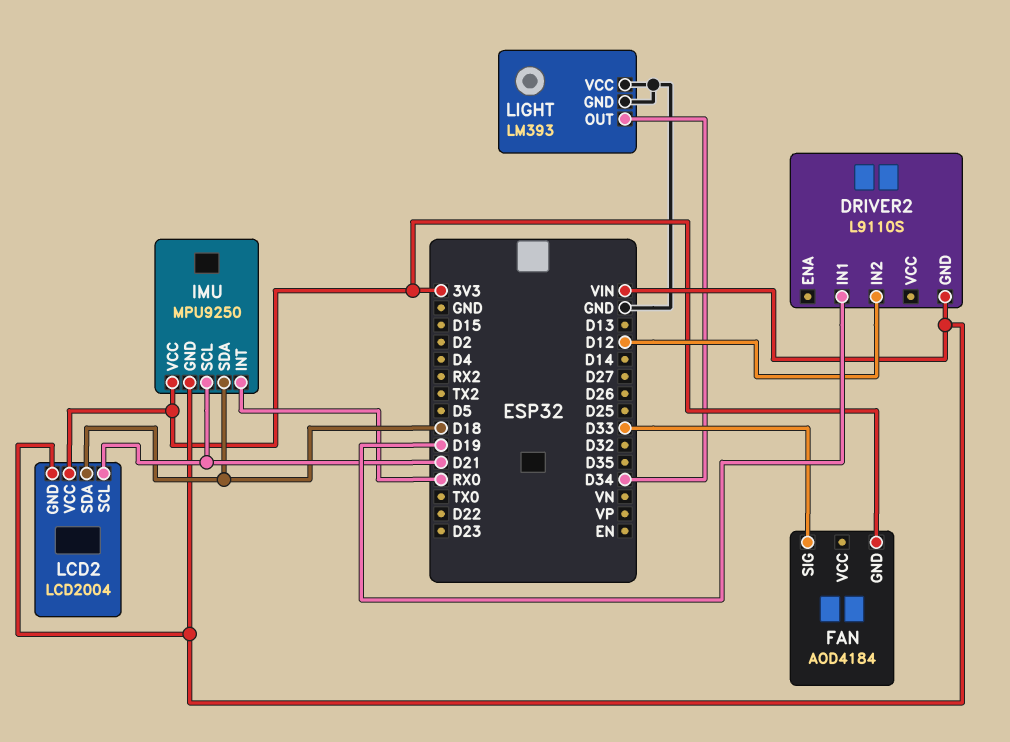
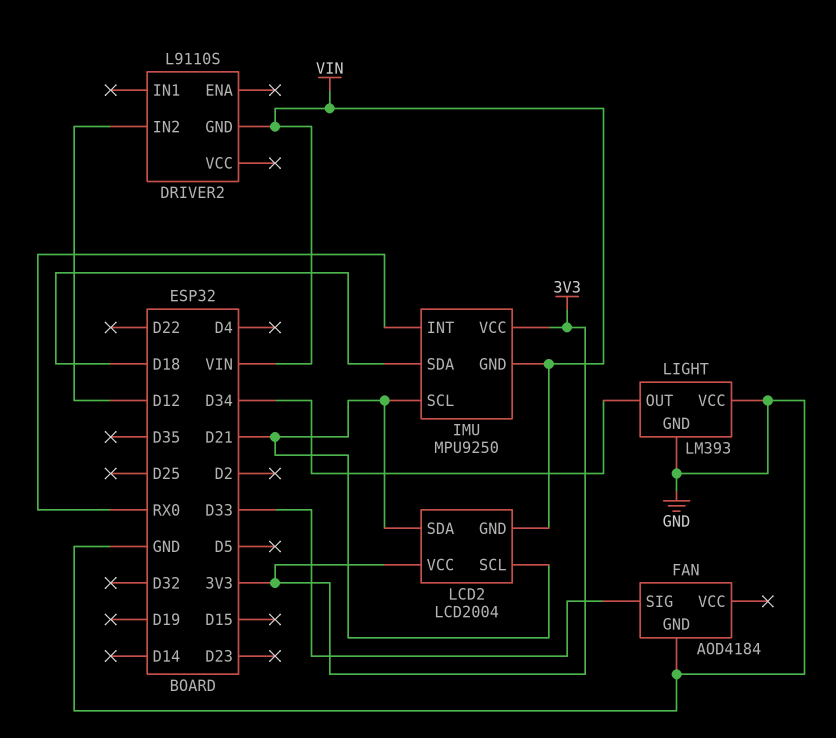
DRIVER2 pin IN1: D19 -> none
FAN pin GND: 3V3 -> GND
LCD2 pin SDA: D18 -> D21

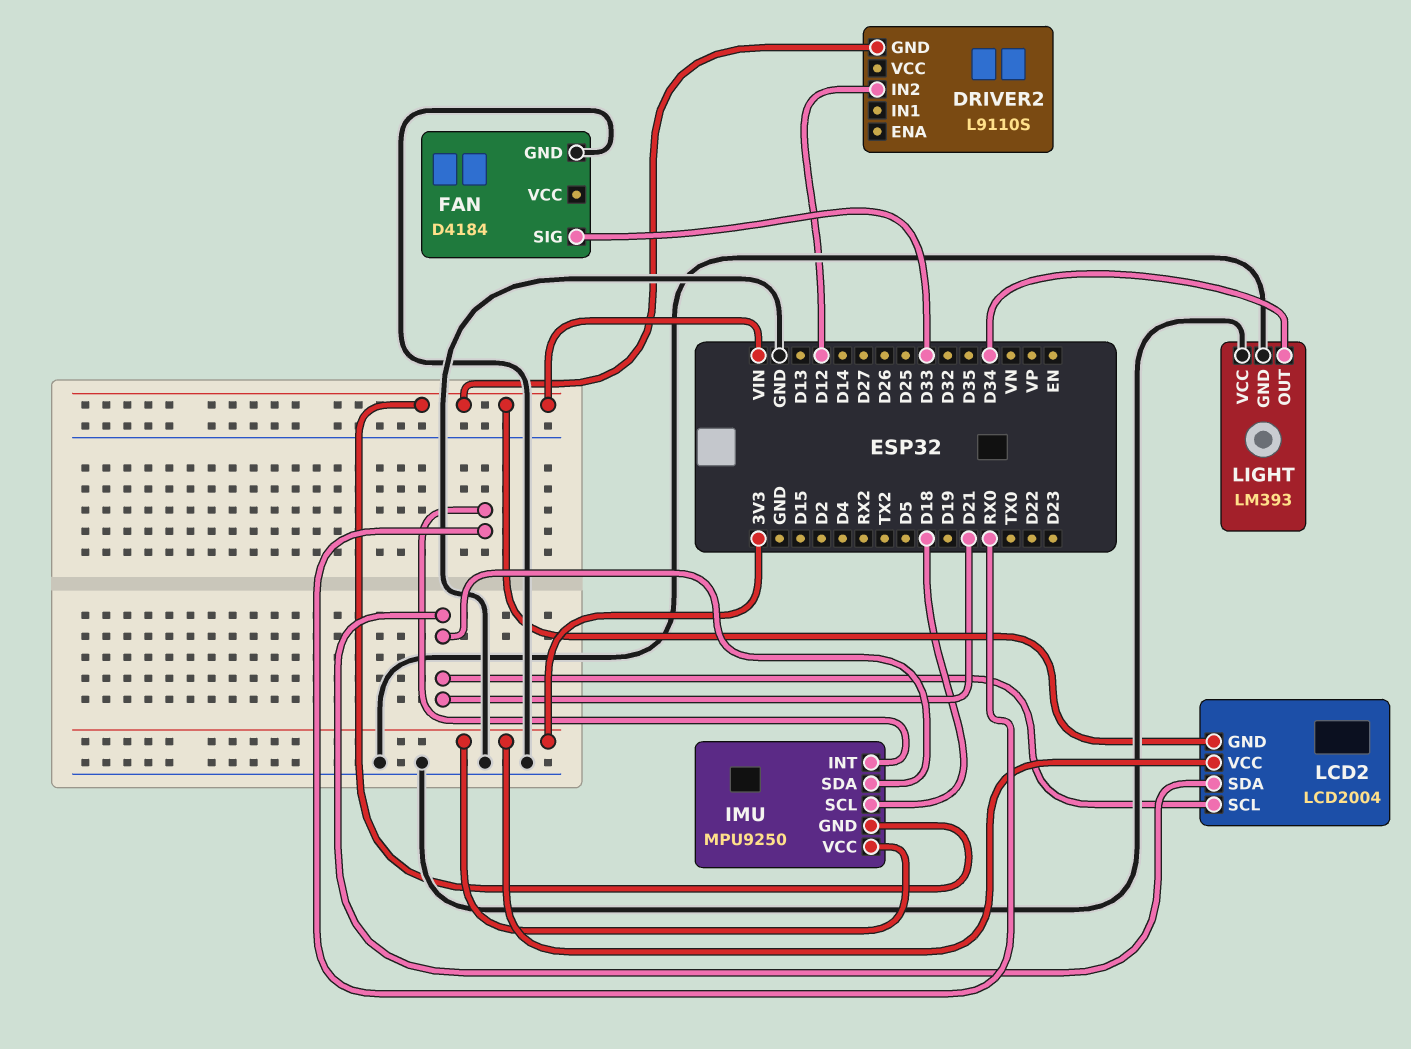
FAN: AOD4184 -> D4184
IMU pin SCL: D21 -> D18
IMU pin SDA: D18 -> D21

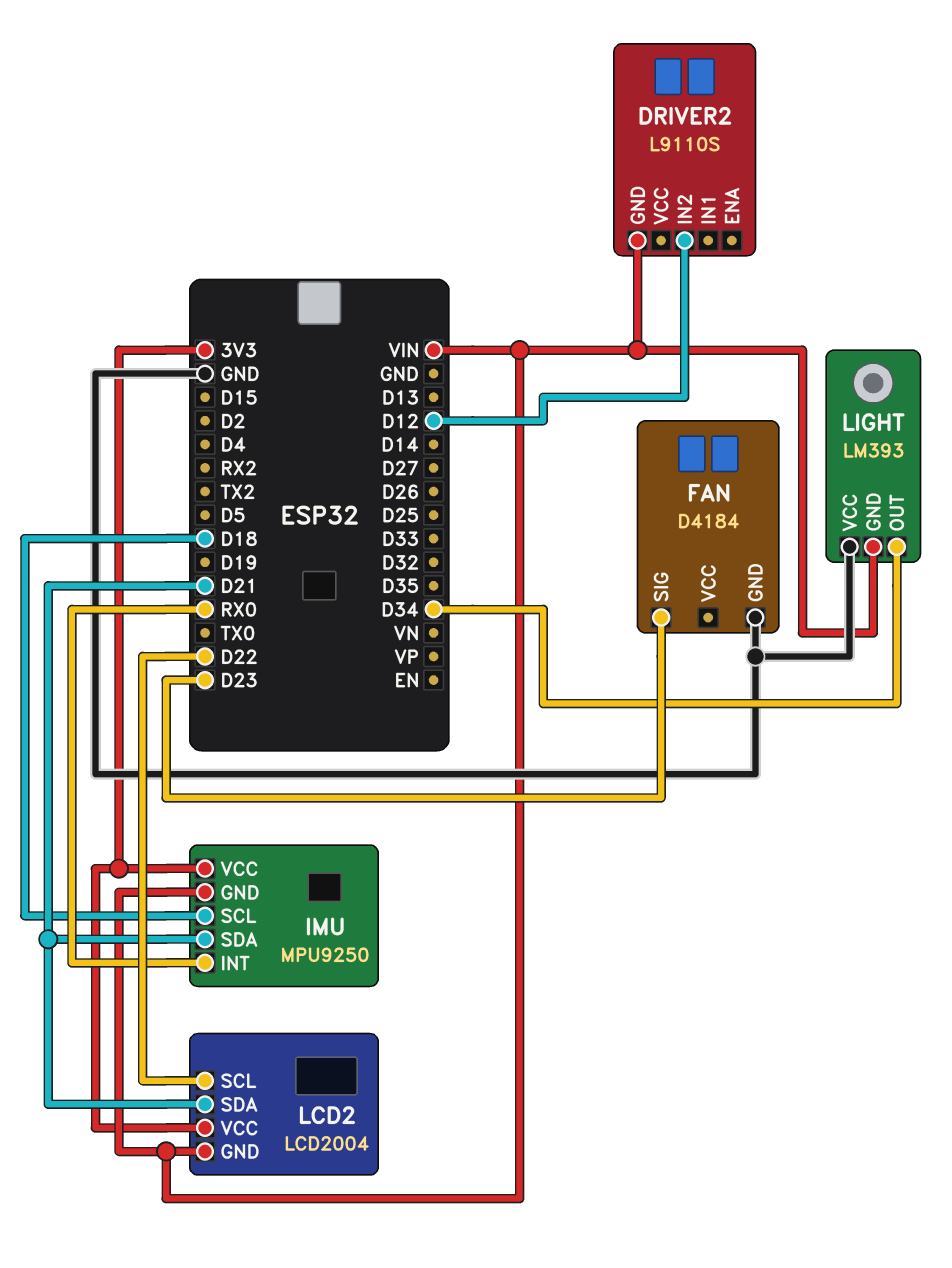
FAN pin SIG: D33 -> D23
LCD2 pin SCL: D21 -> D22
LIGHT pin GND: GND -> VIN

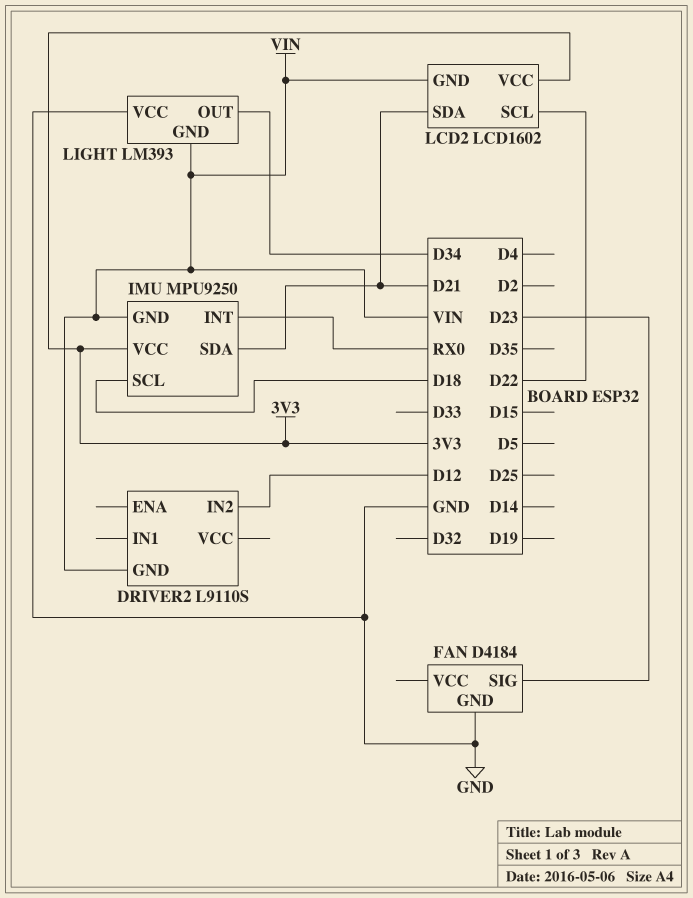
LCD2: LCD2004 -> LCD1602

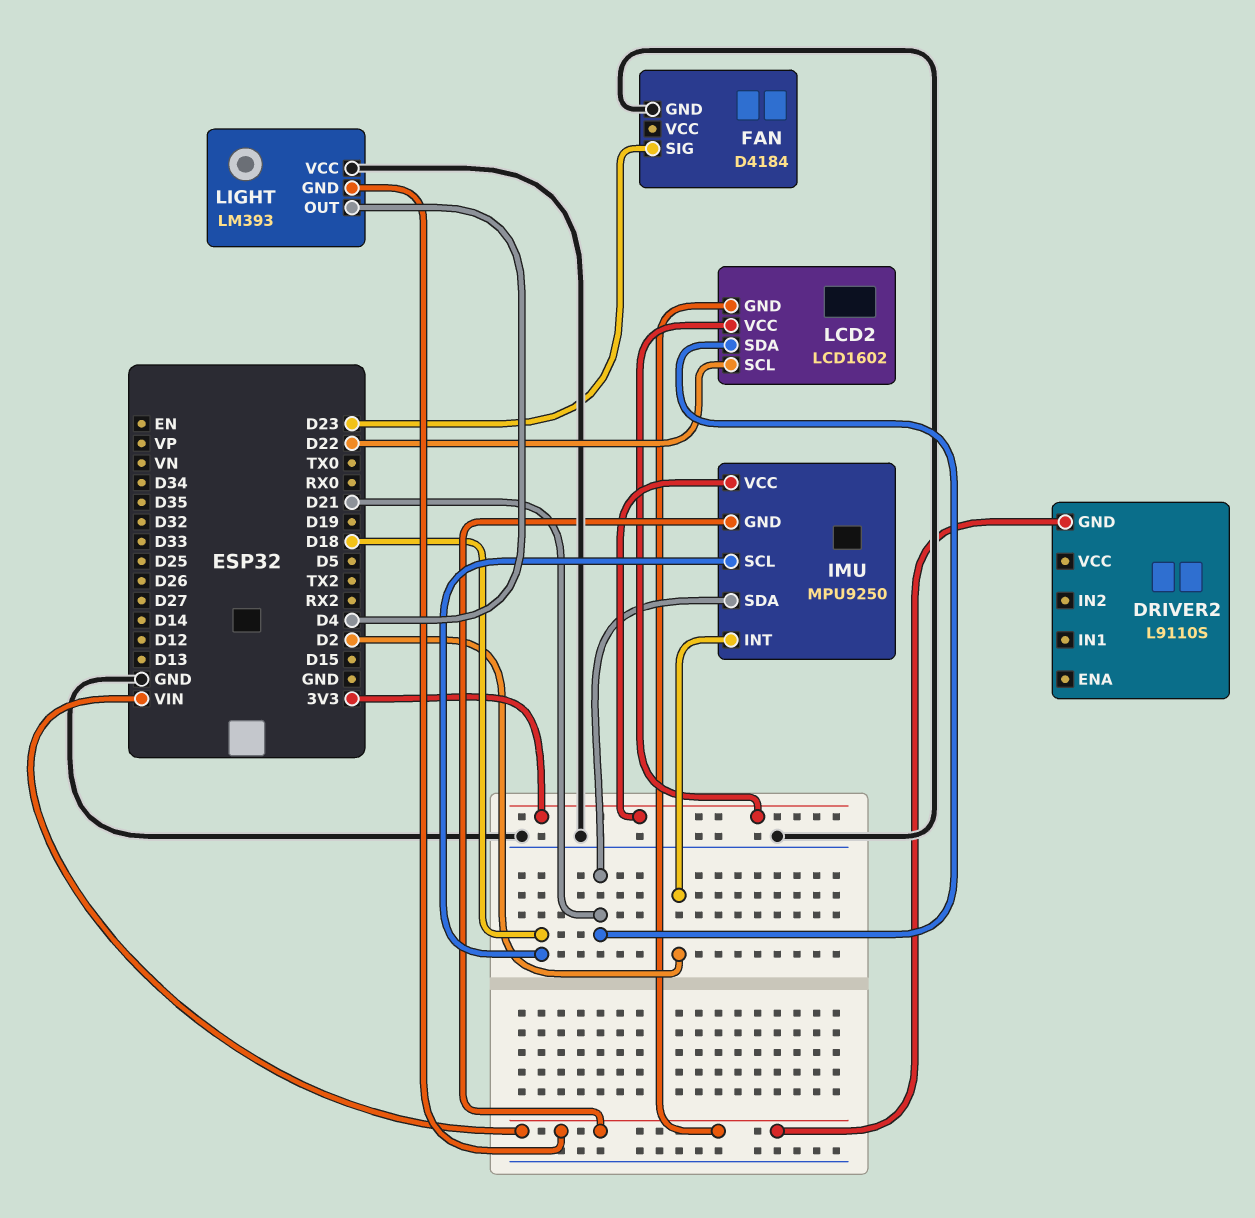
DRIVER2 pin IN2: D12 -> none
IMU pin INT: RX0 -> D2
LIGHT pin OUT: D34 -> D4

